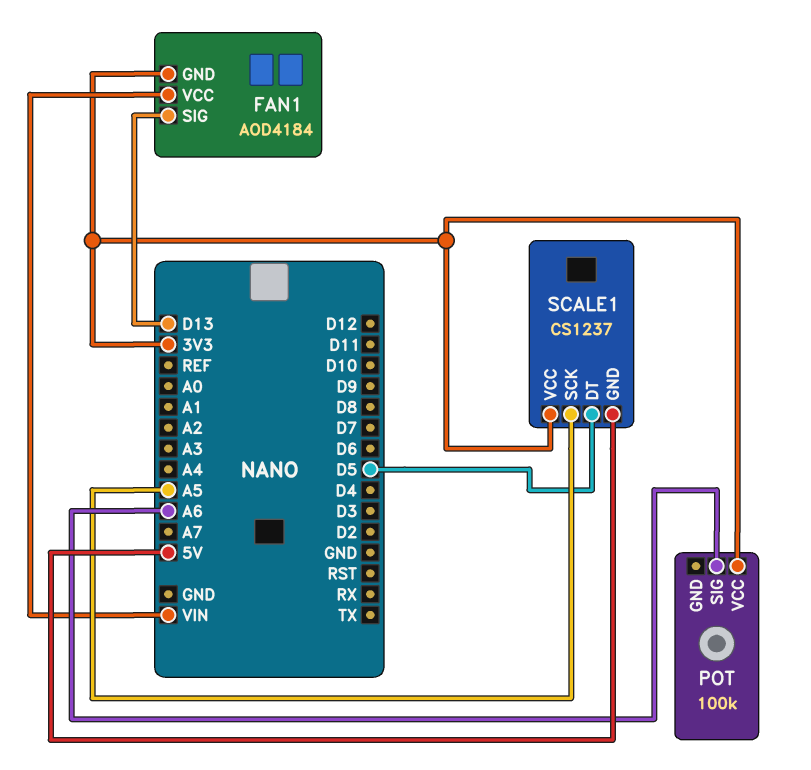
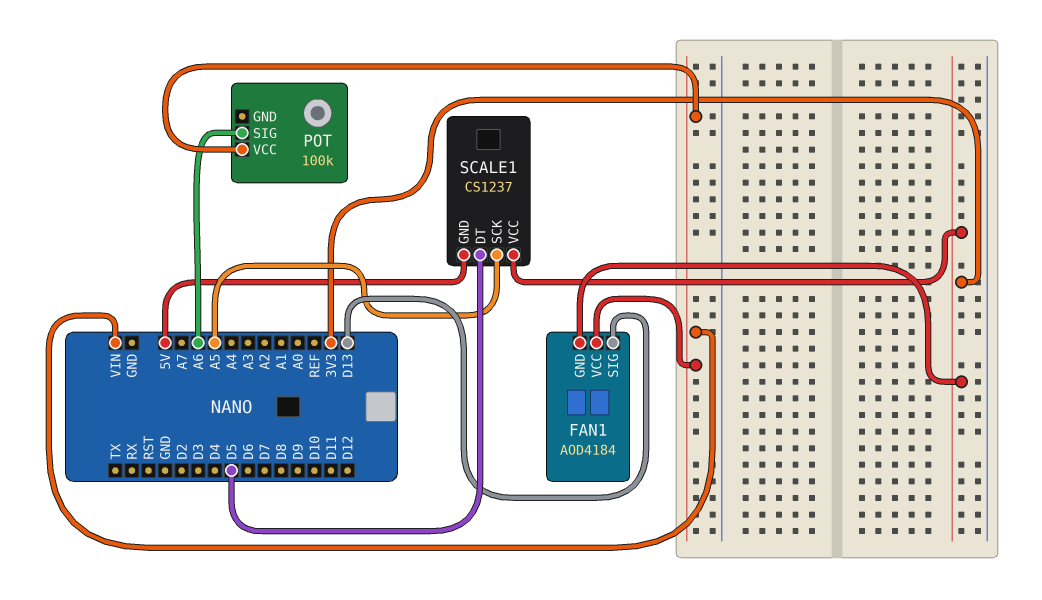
POT pin VCC: 3V3 -> VIN

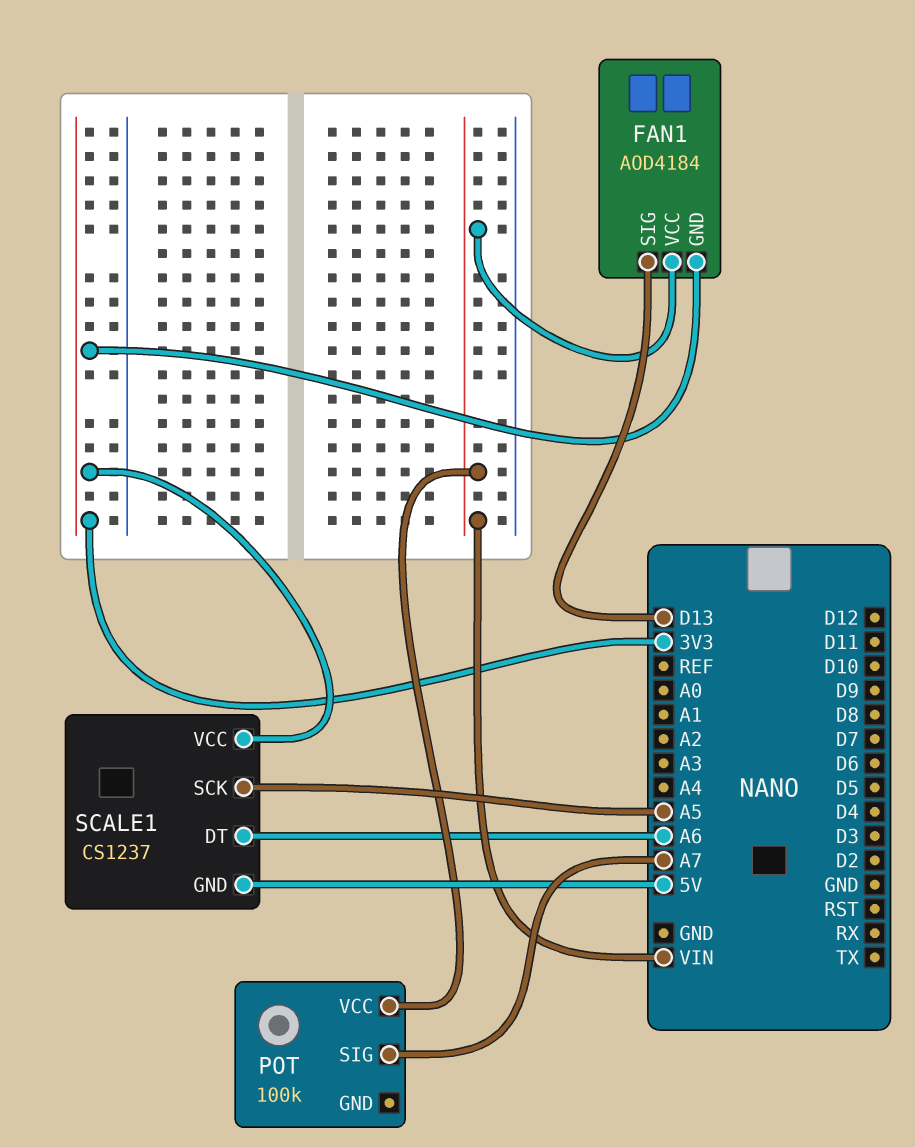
POT pin SIG: A6 -> A7
SCALE1 pin DT: D5 -> A6

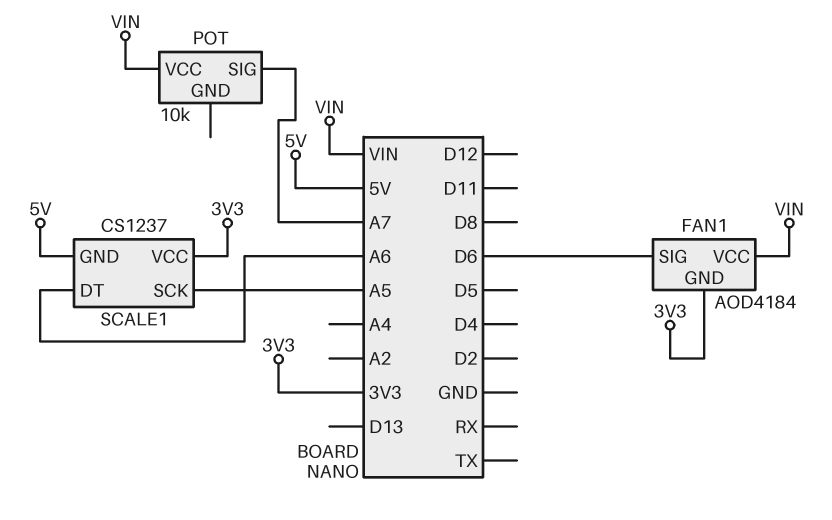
FAN1 pin SIG: D13 -> D6
POT: 100k -> 10k

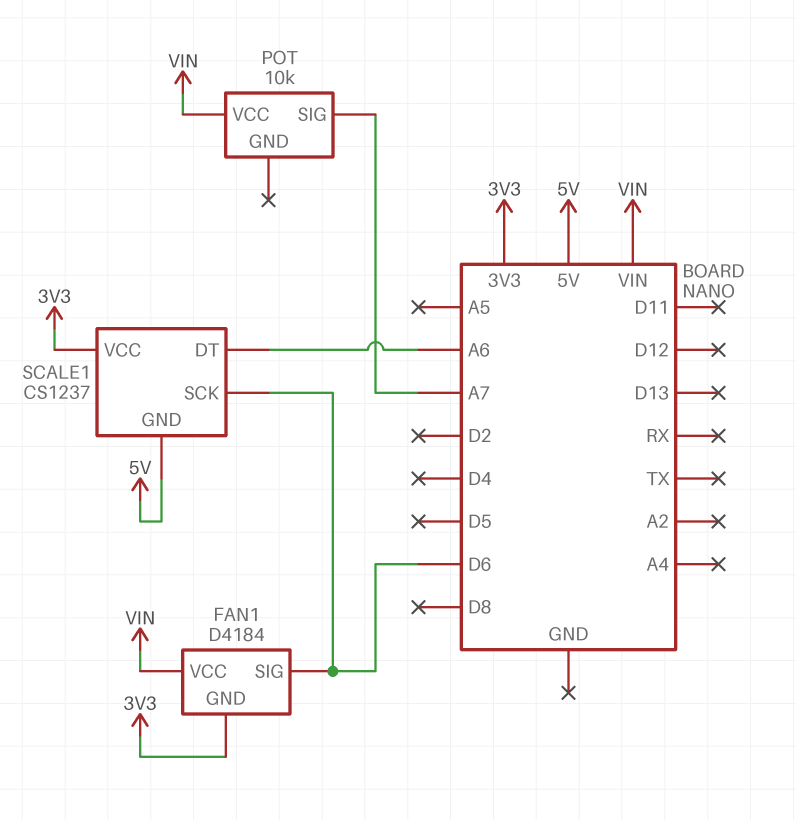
FAN1: AOD4184 -> D4184
SCALE1 pin SCK: A5 -> D6

